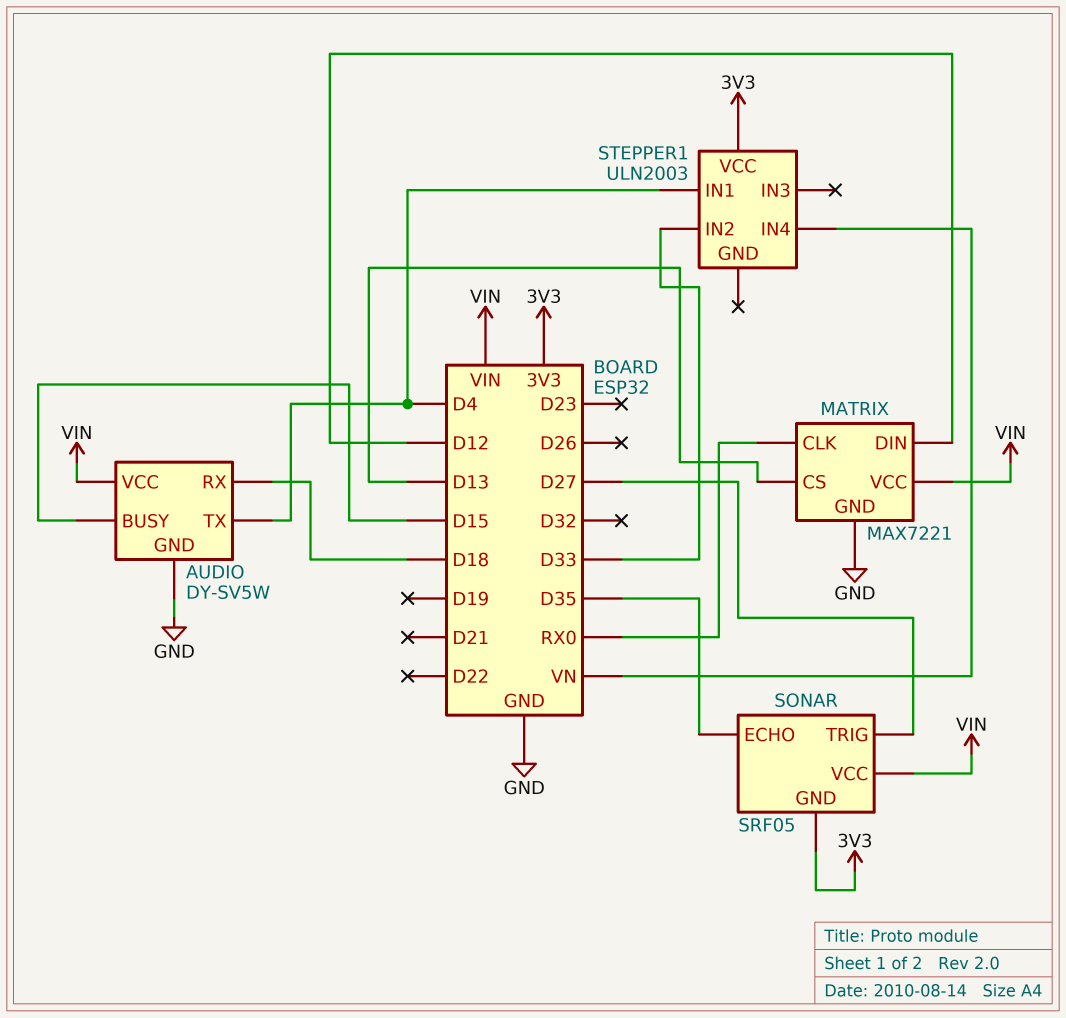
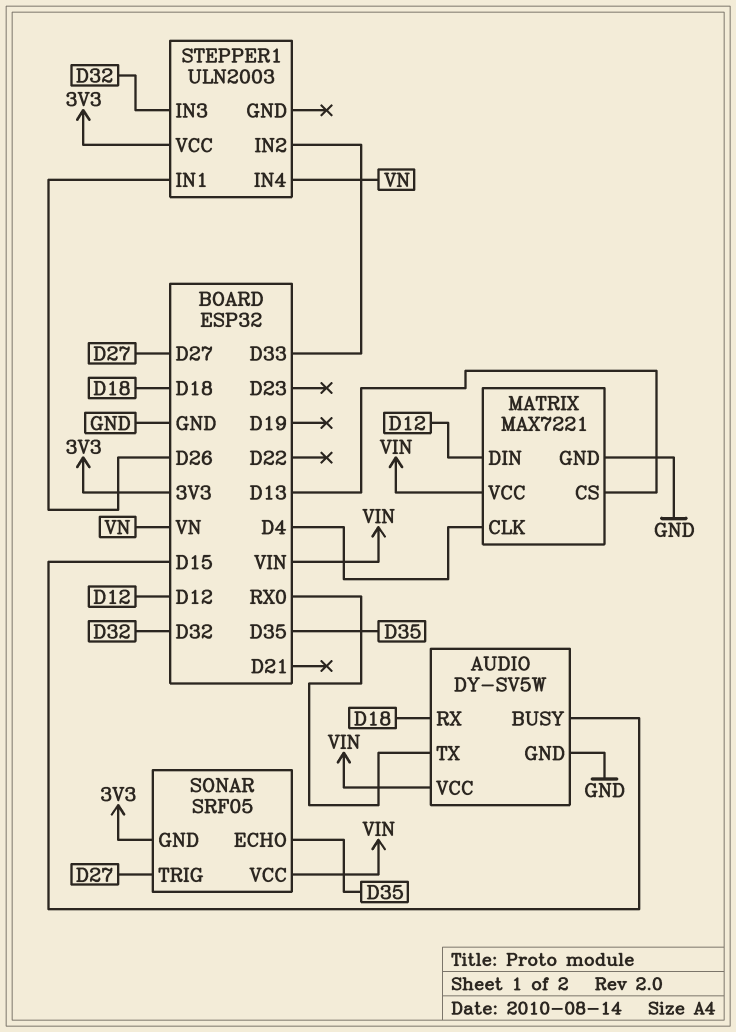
AUDIO pin TX: D4 -> RX0
MATRIX pin CLK: RX0 -> D4
STEPPER1 pin IN1: D4 -> D26
STEPPER1 pin IN3: none -> D32

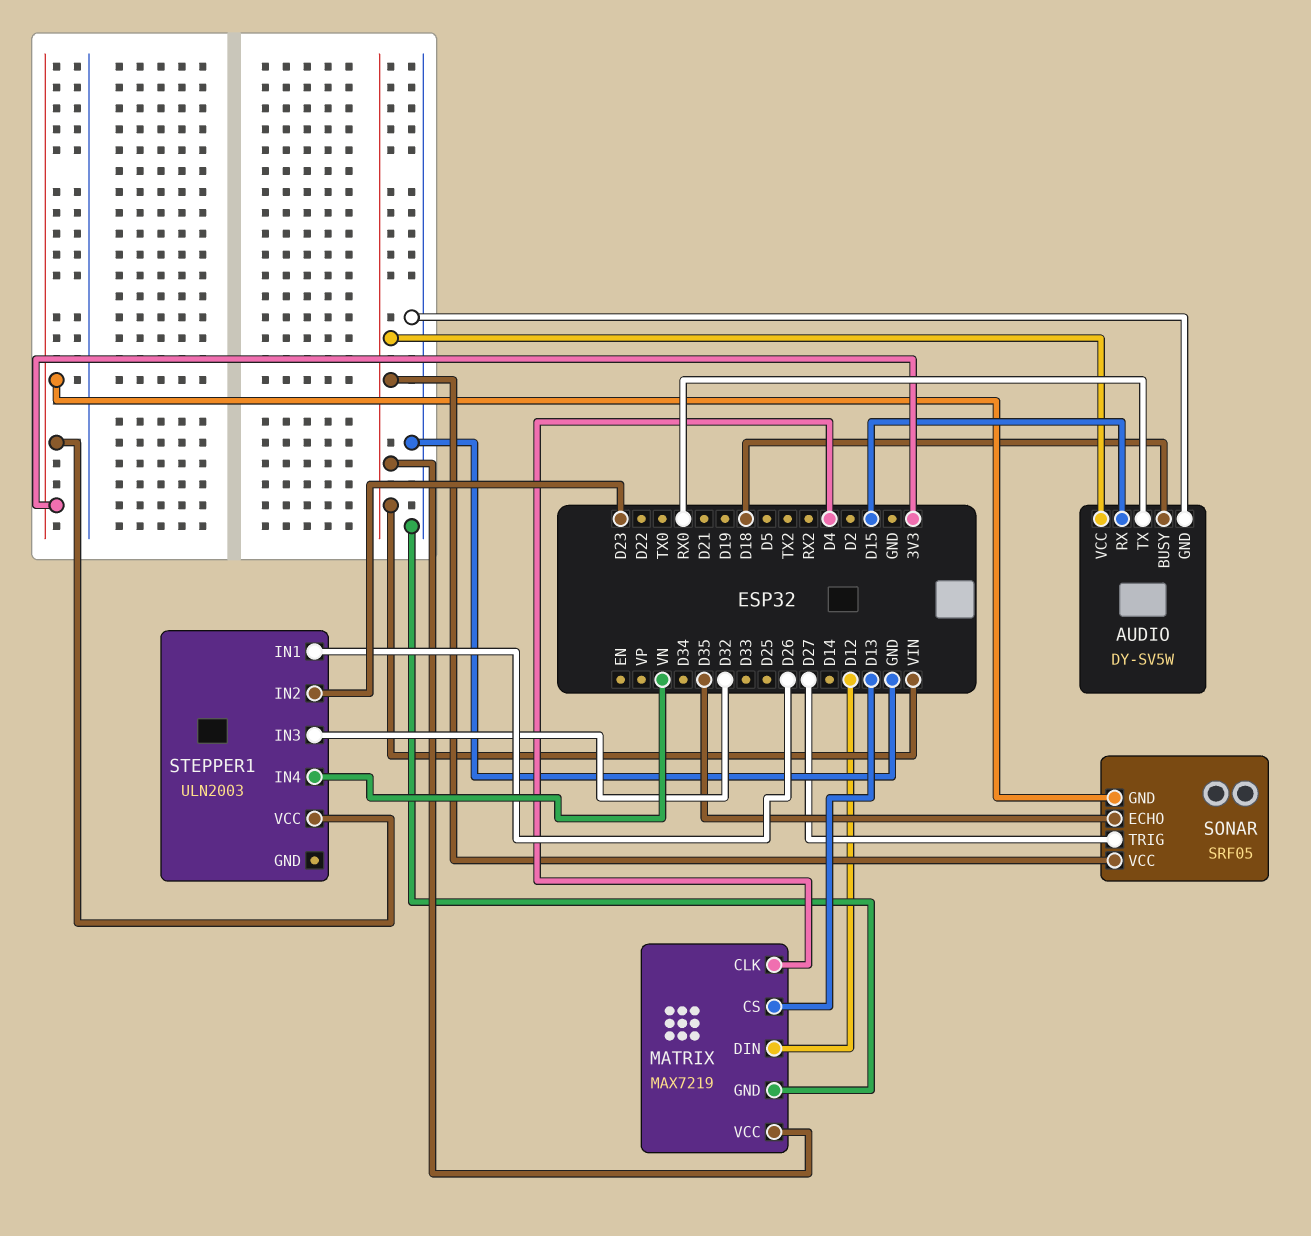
AUDIO pin BUSY: D15 -> D18
AUDIO pin RX: D18 -> D15
MATRIX: MAX7221 -> MAX7219
STEPPER1 pin IN2: D33 -> D23

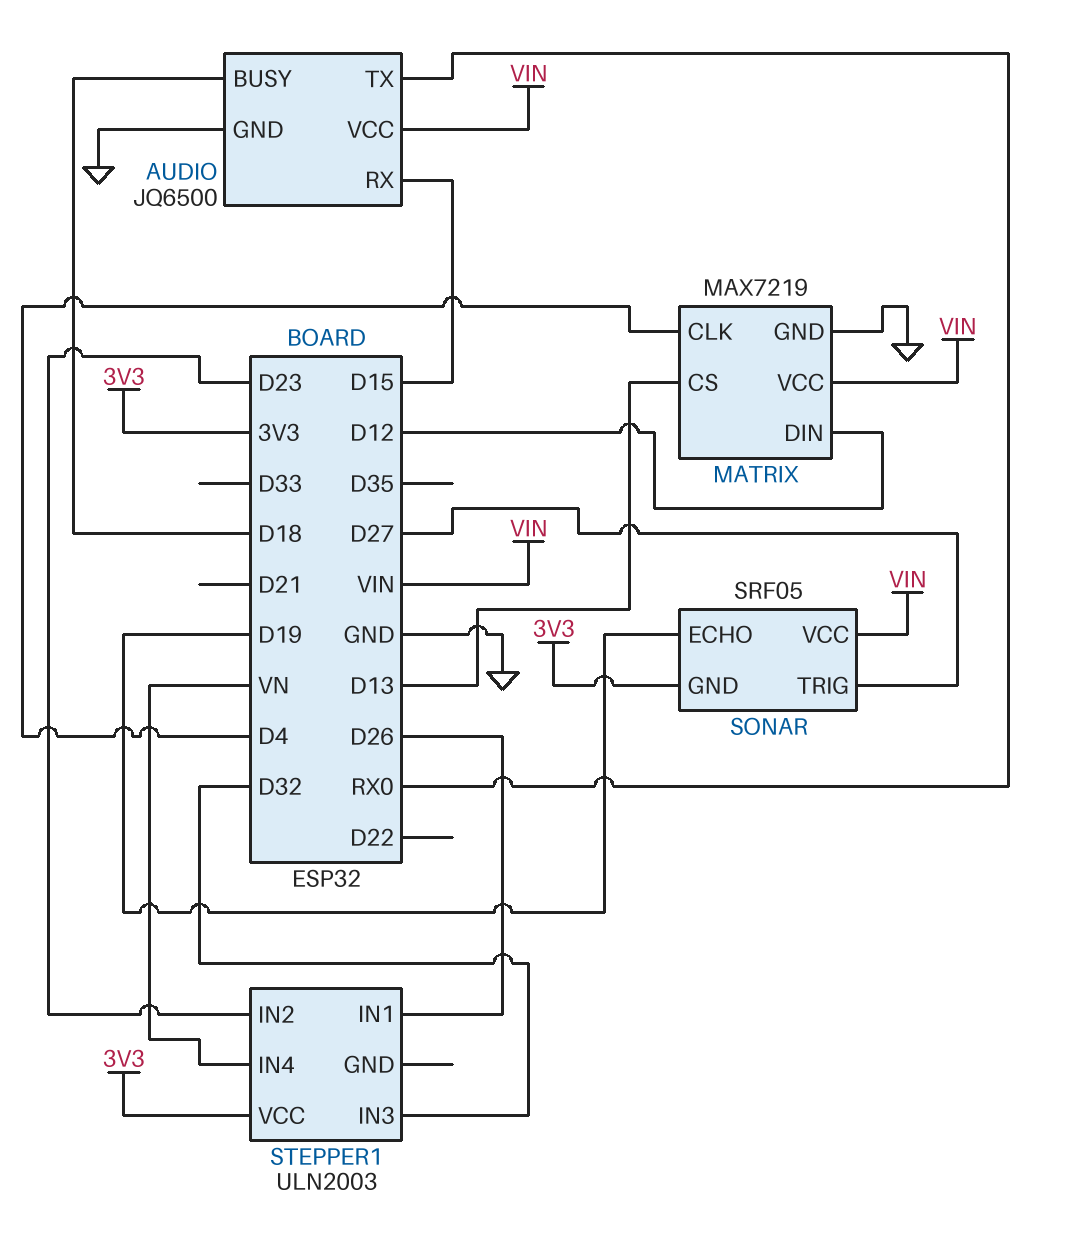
AUDIO: DY-SV5W -> JQ6500
SONAR pin ECHO: D35 -> D19

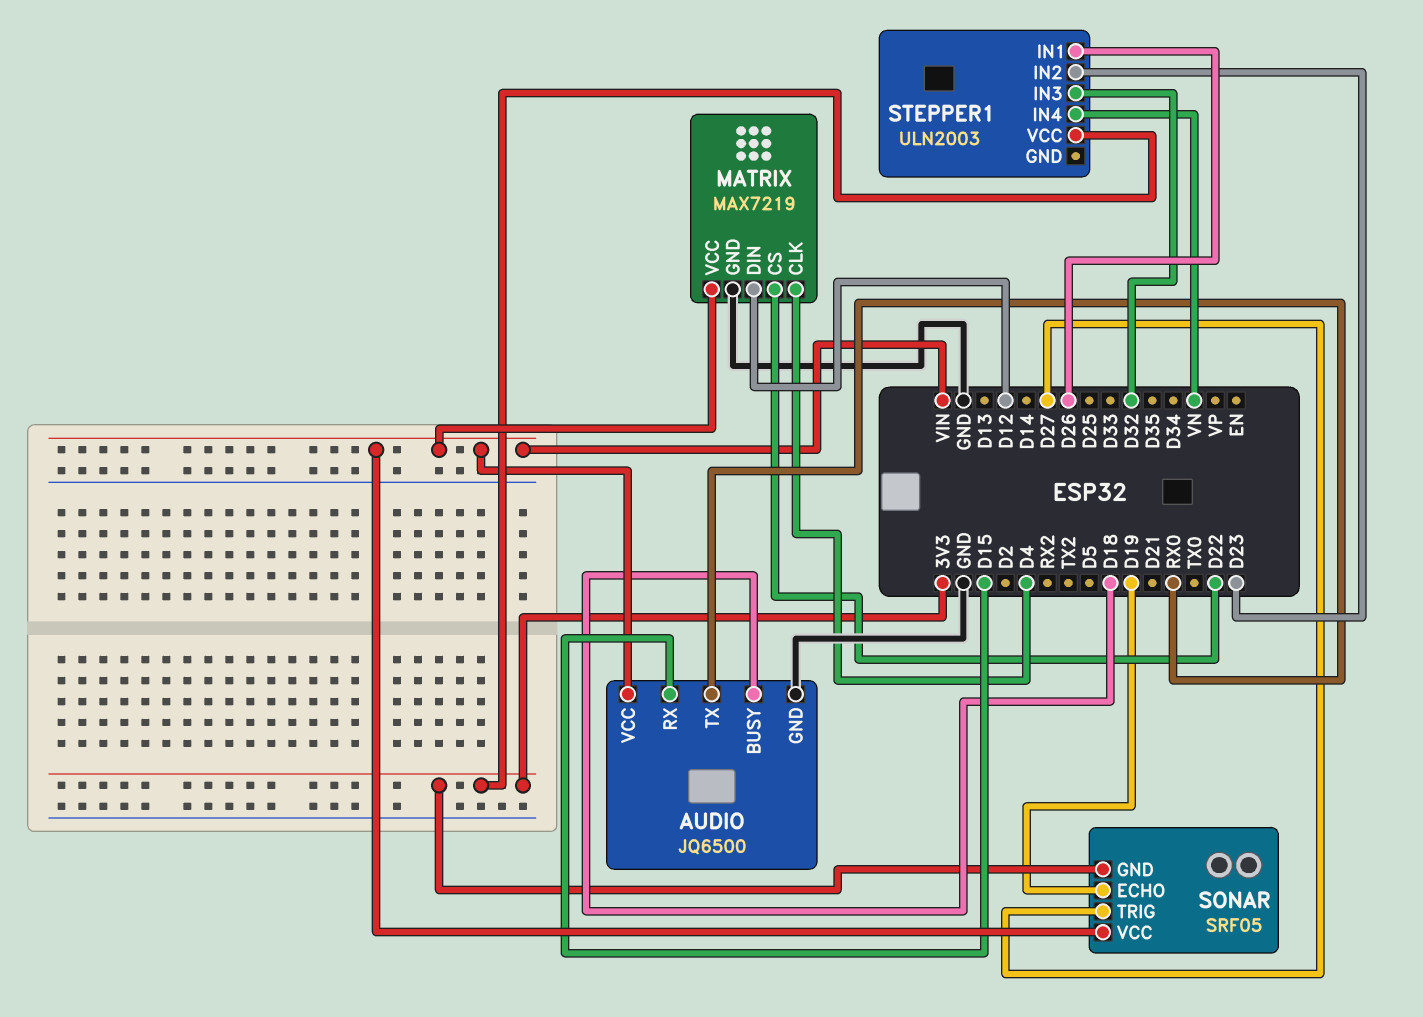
MATRIX pin CS: D13 -> D22

